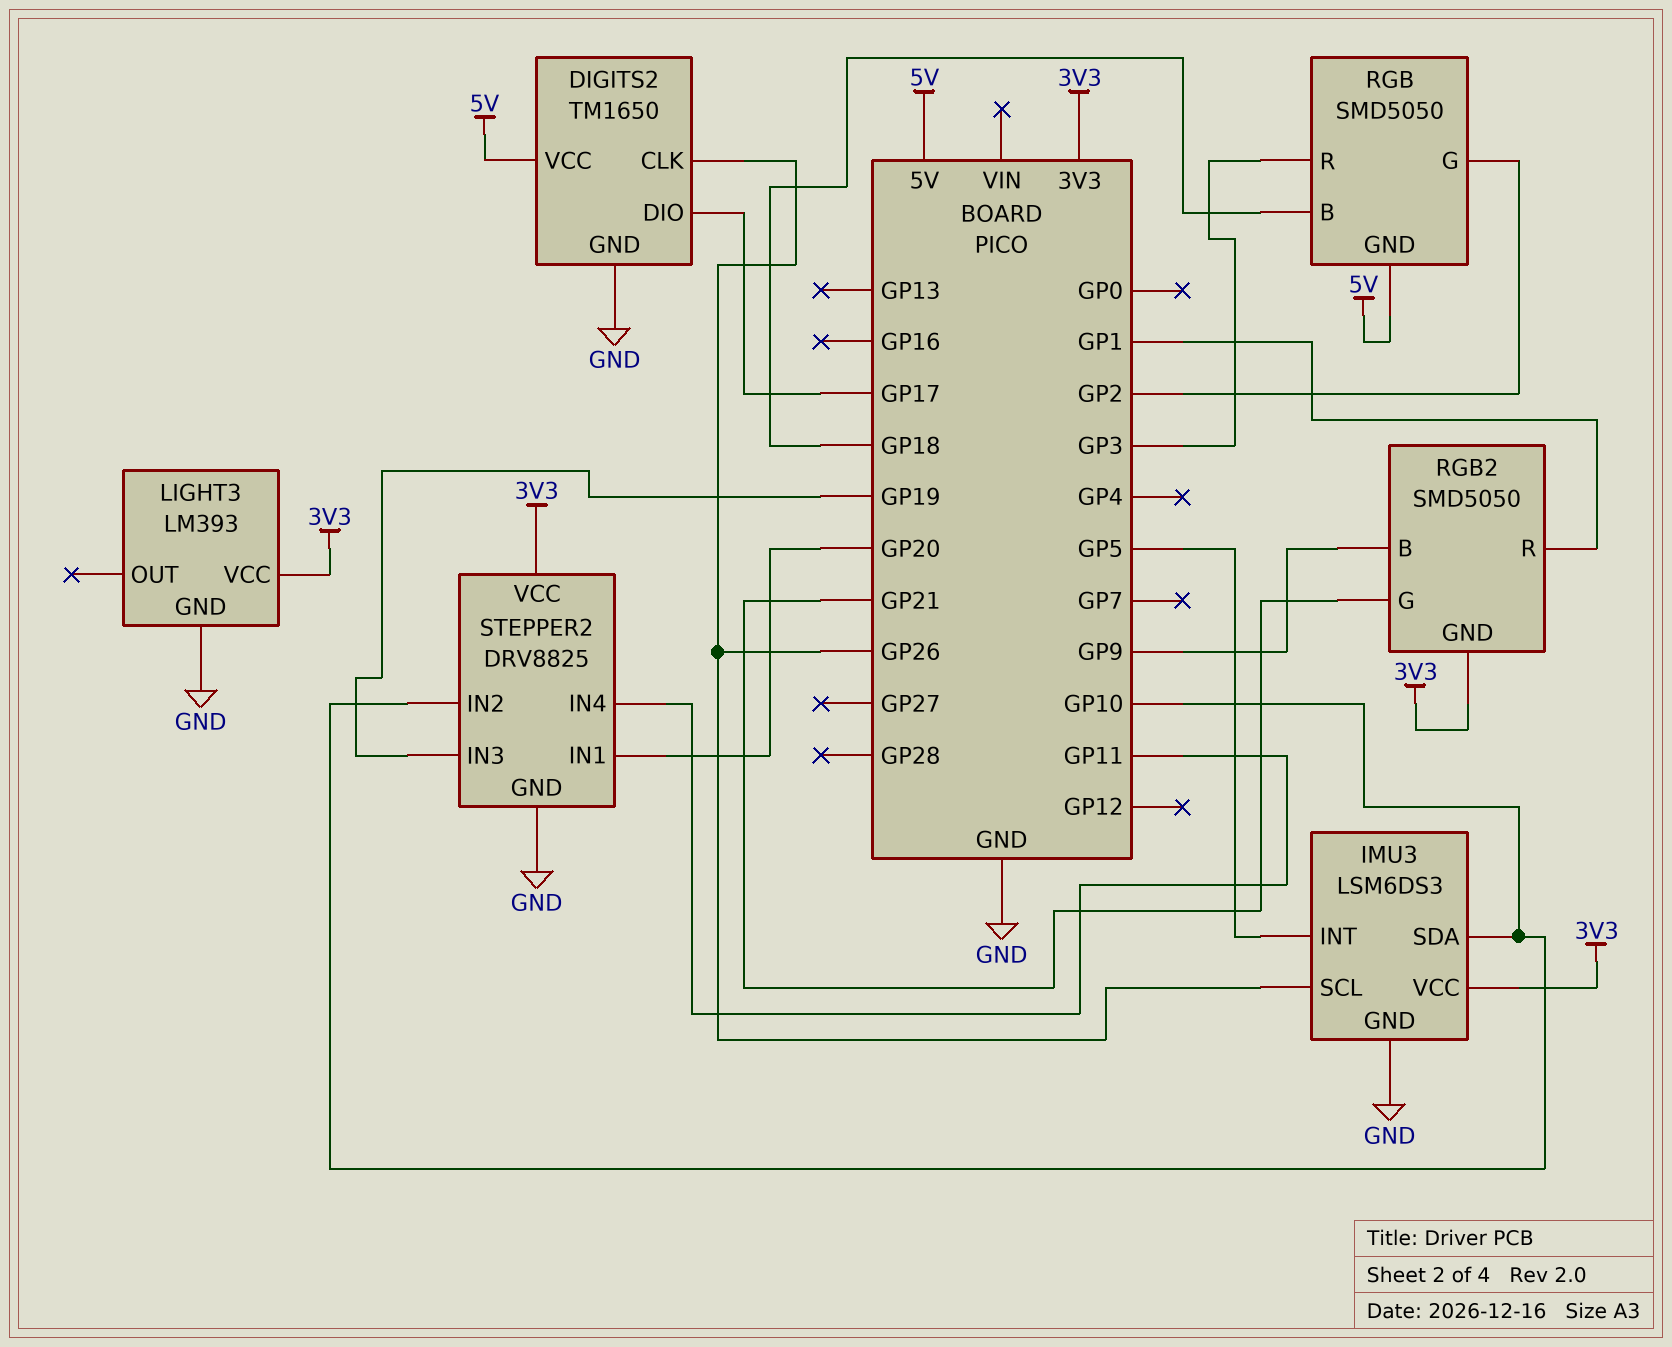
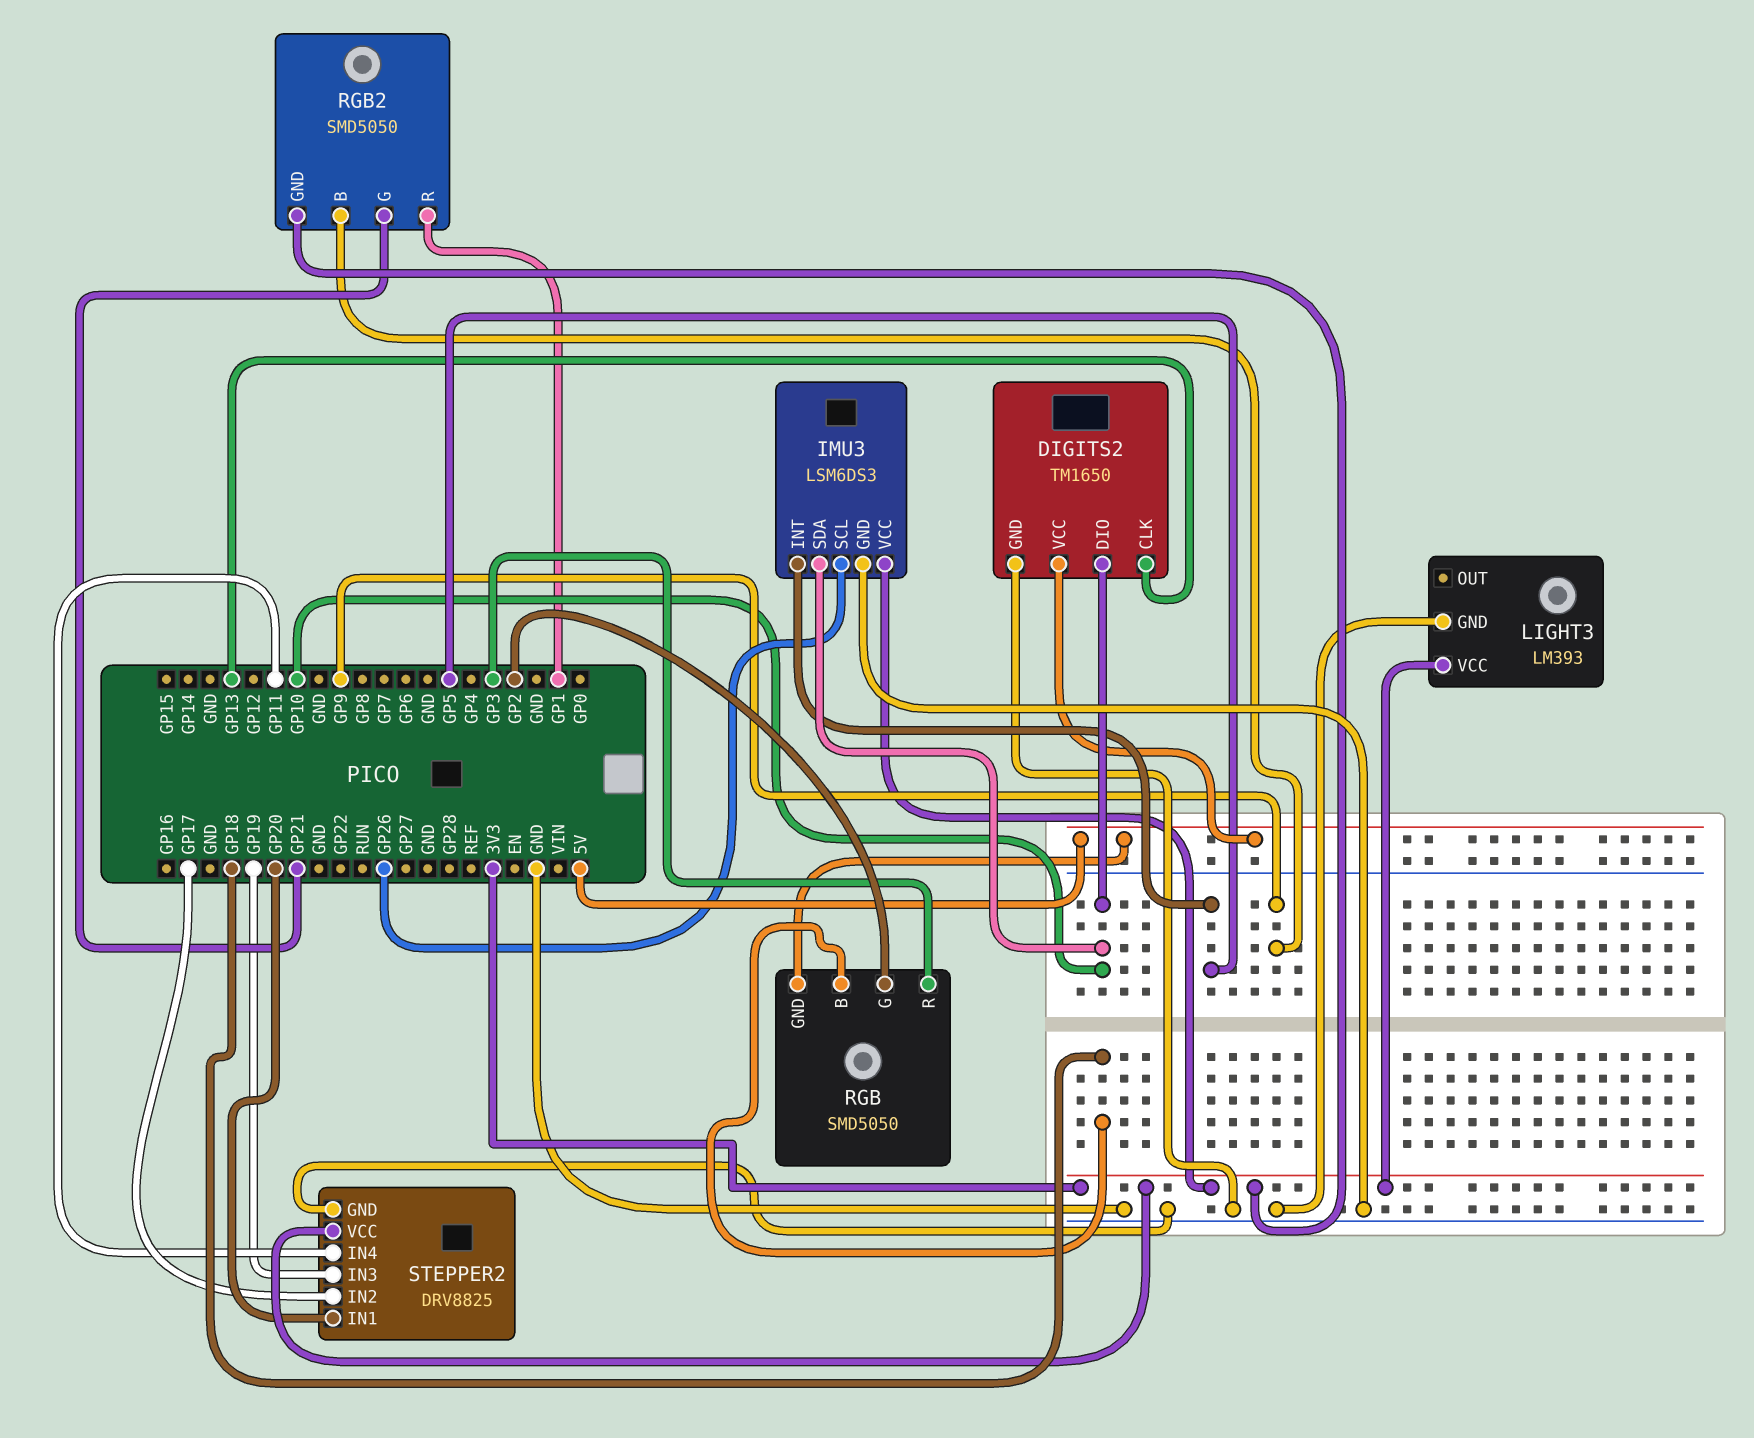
DIGITS2 pin CLK: GP26 -> GP13
DIGITS2 pin DIO: GP17 -> GP10
STEPPER2 pin IN2: GP10 -> GP17

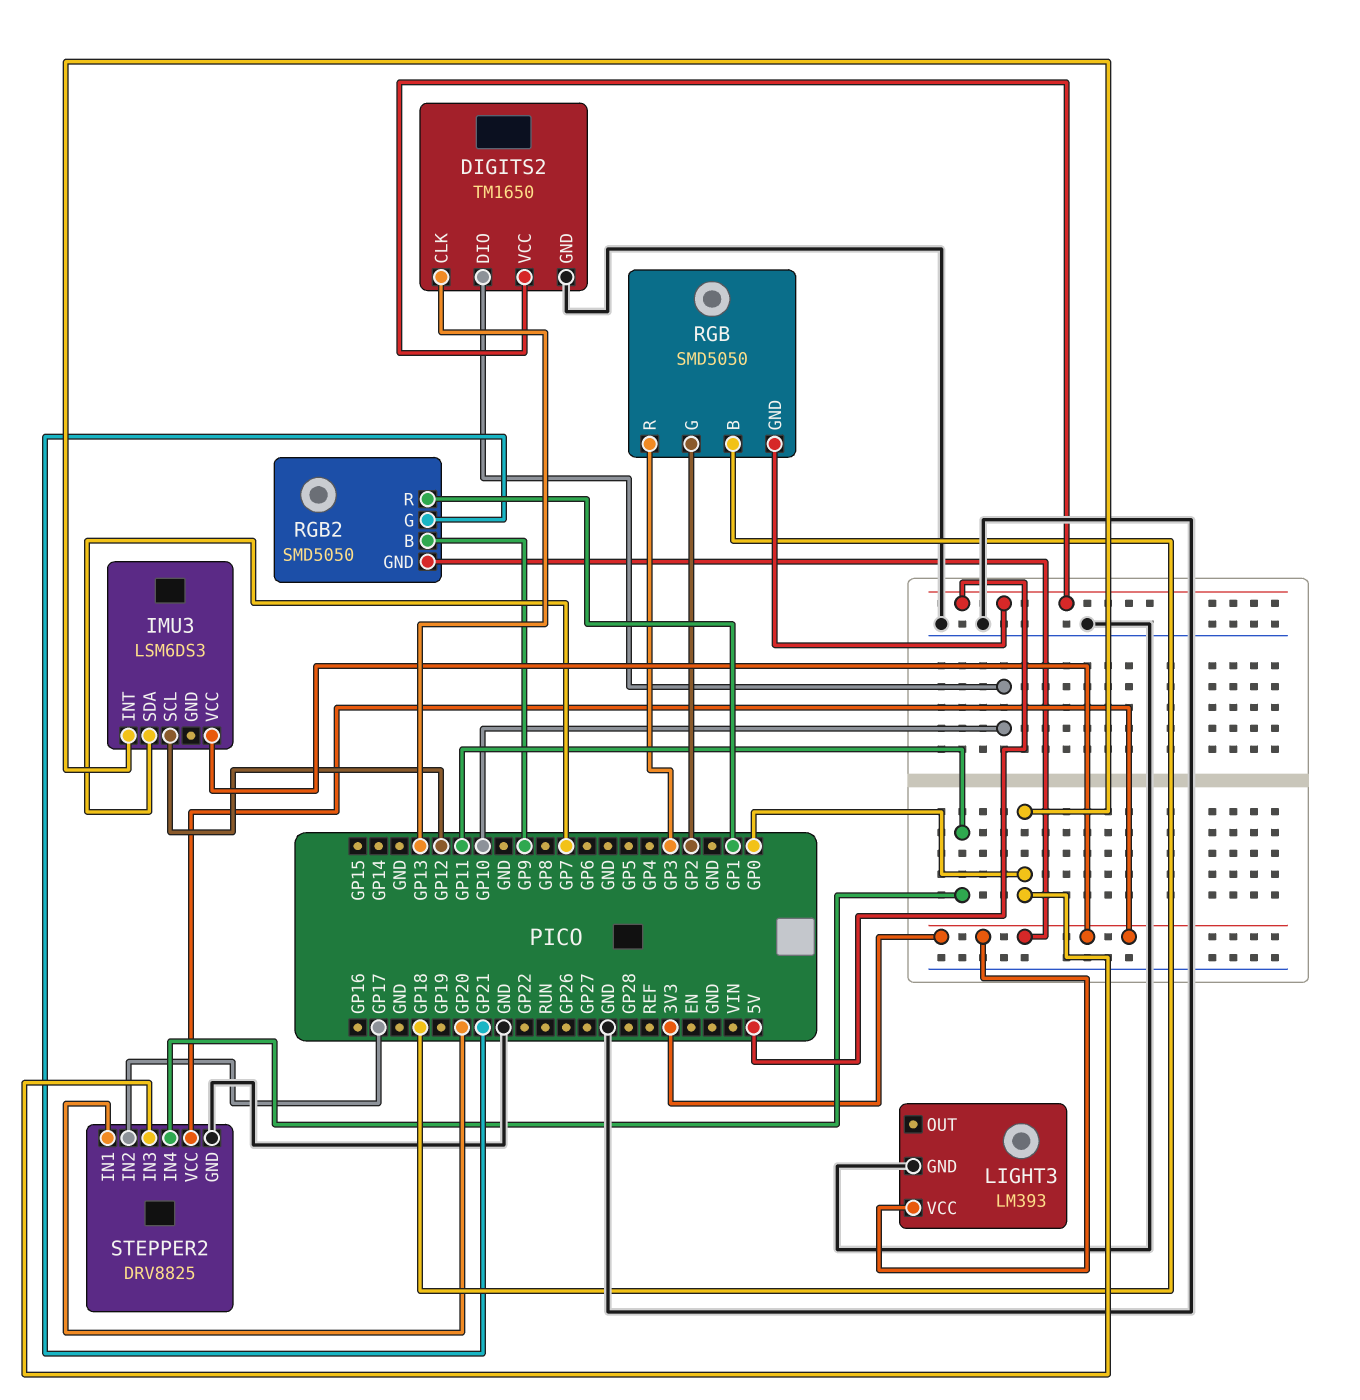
IMU3 pin GND: GND -> none
IMU3 pin INT: GP5 -> GP0
IMU3 pin SCL: GP26 -> GP12
IMU3 pin SDA: GP10 -> GP7
STEPPER2 pin IN3: GP19 -> GP0

